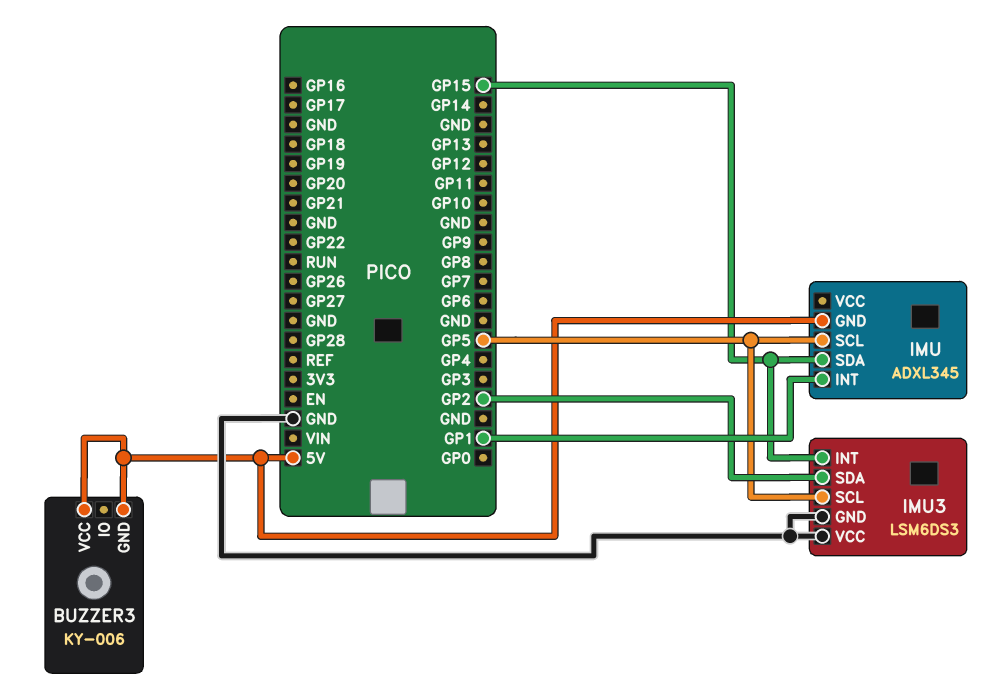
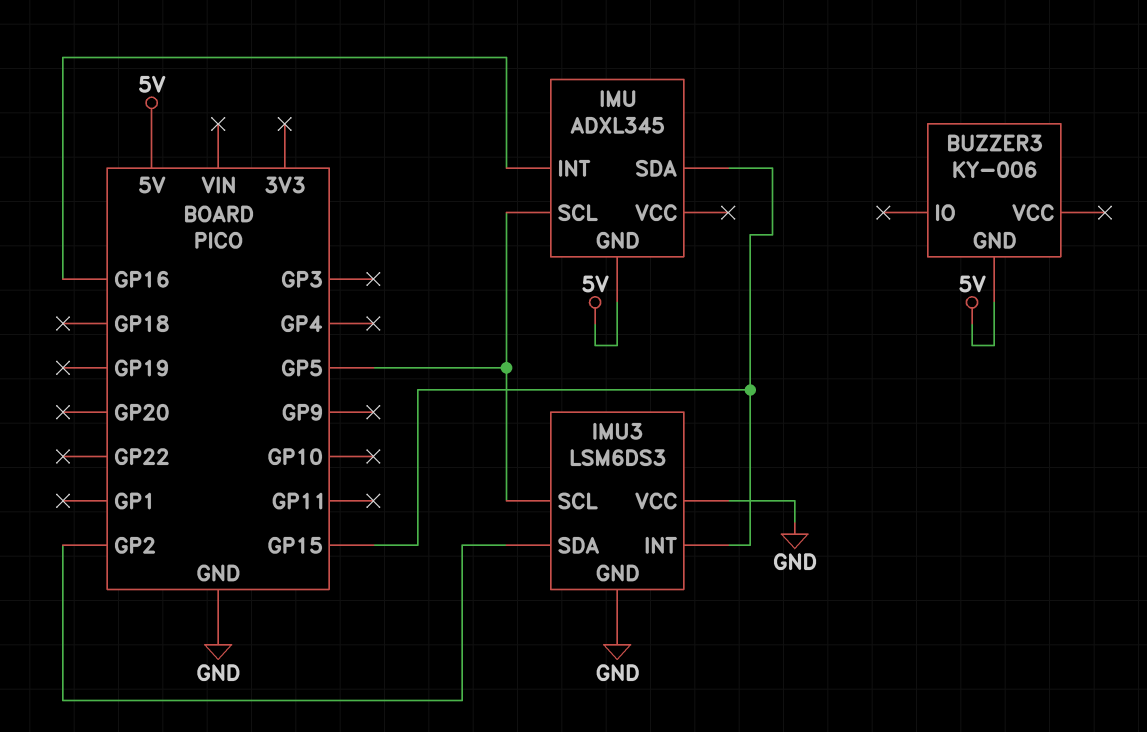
BUZZER3 pin VCC: 5V -> none
IMU pin INT: GP1 -> GP16

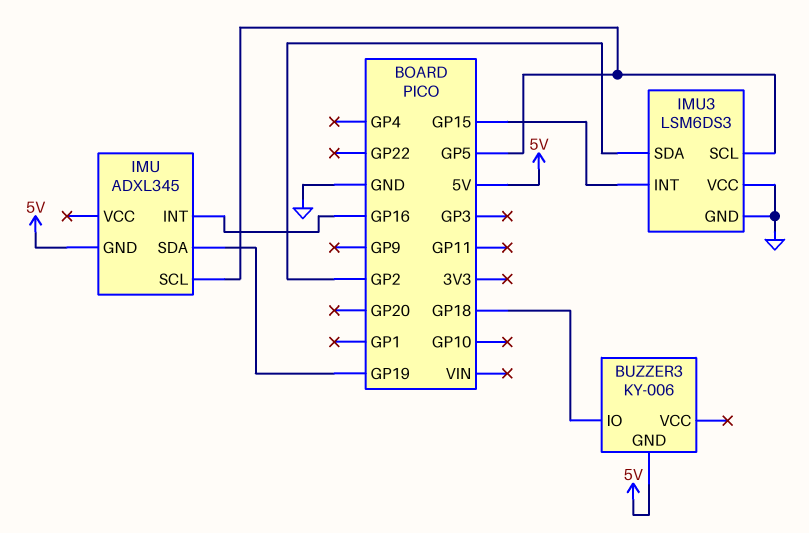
BUZZER3 pin IO: none -> GP18
IMU pin SDA: GP15 -> GP19

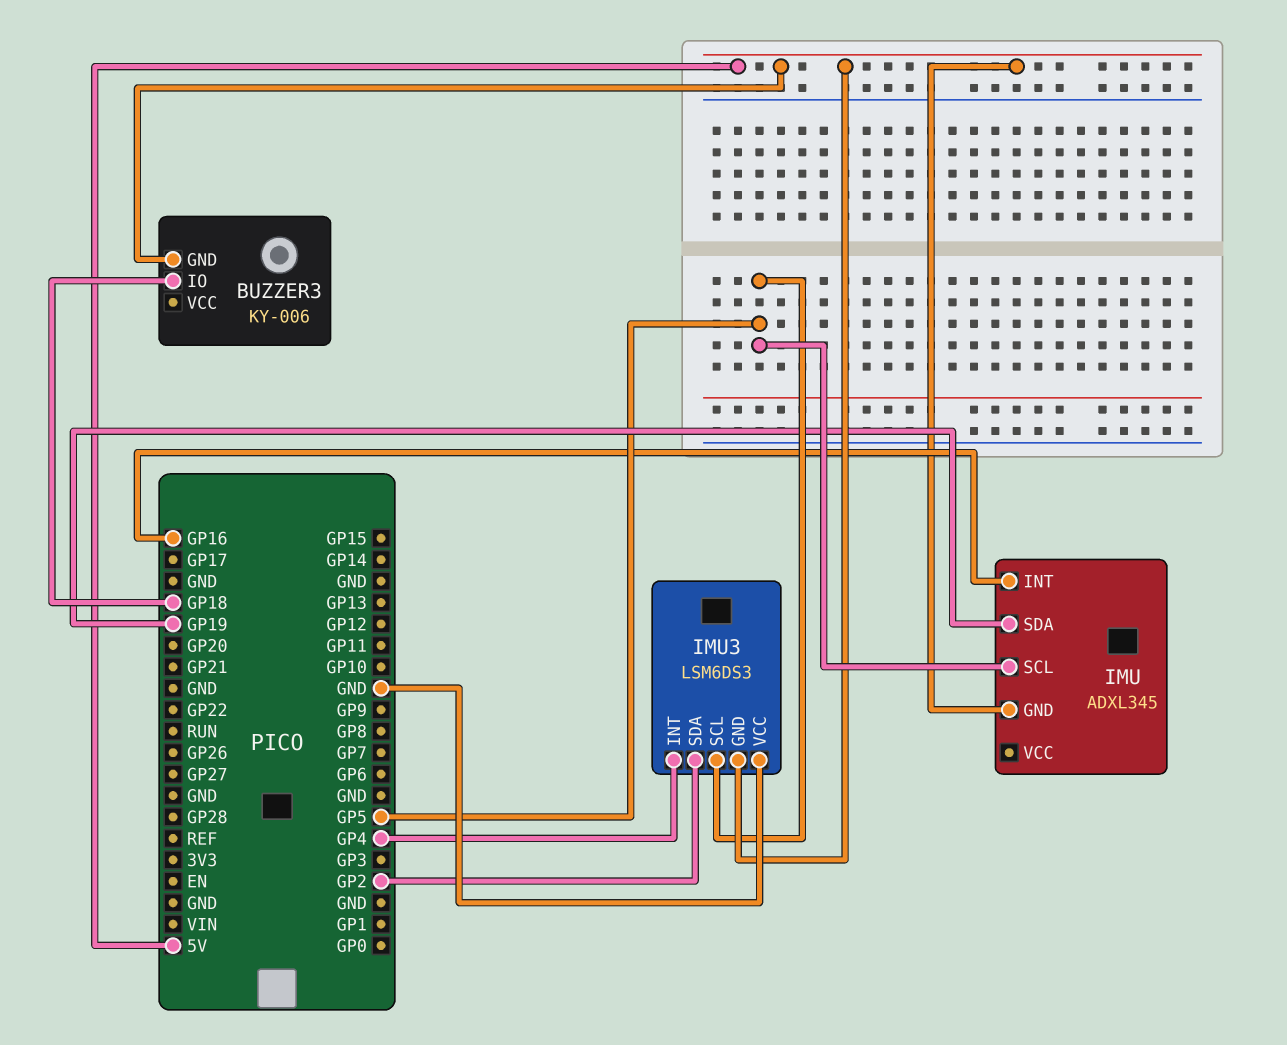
IMU3 pin GND: GND -> 5V
IMU3 pin INT: GP15 -> GP4

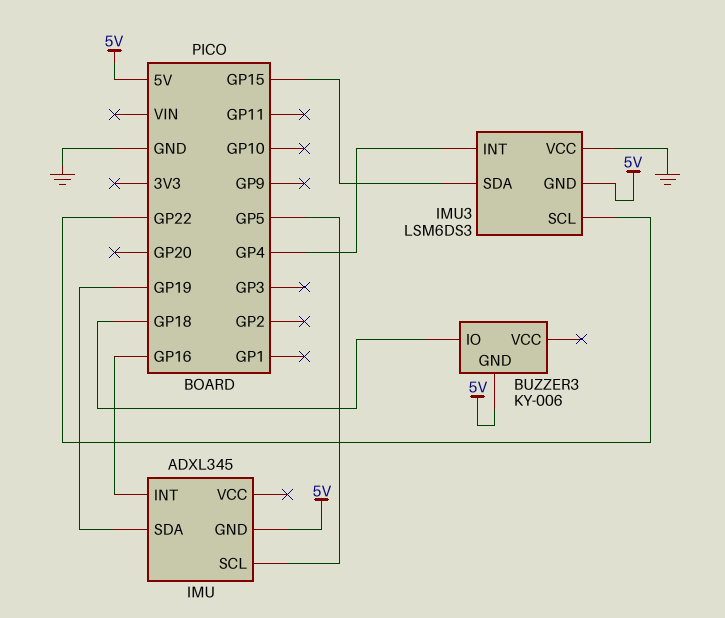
IMU3 pin SCL: GP5 -> GP22
IMU3 pin SDA: GP2 -> GP15

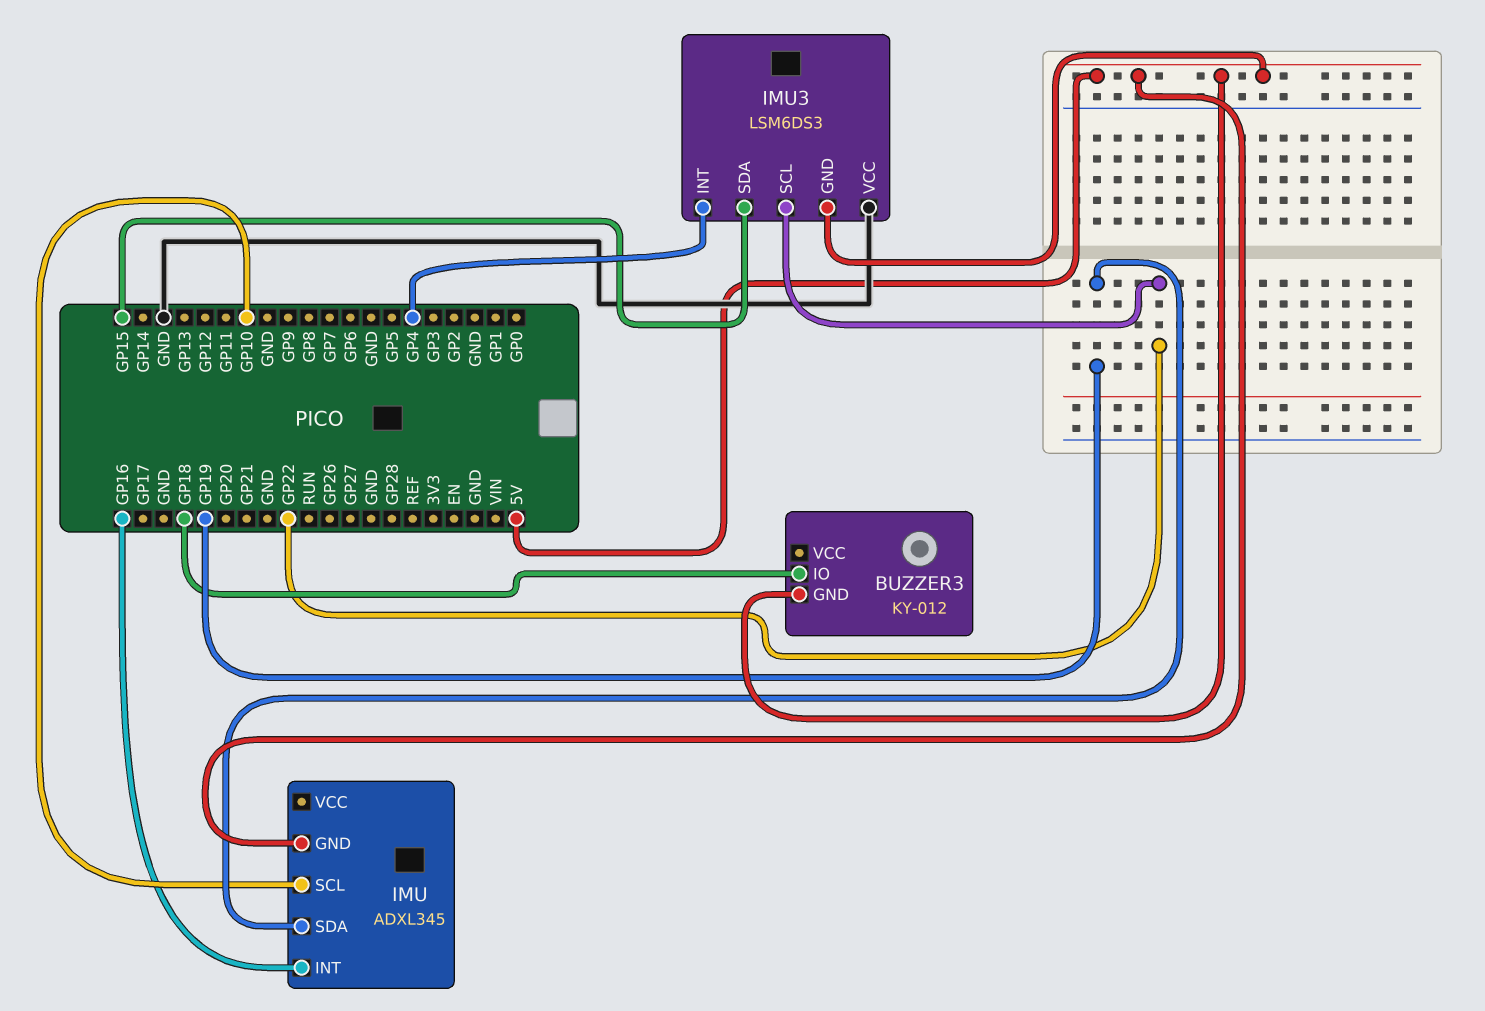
BUZZER3: KY-006 -> KY-012
IMU pin SCL: GP5 -> GP10

